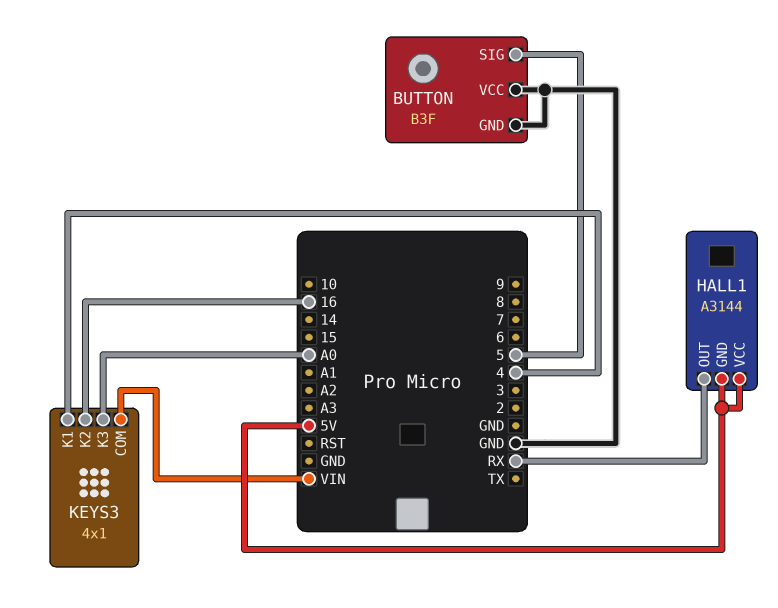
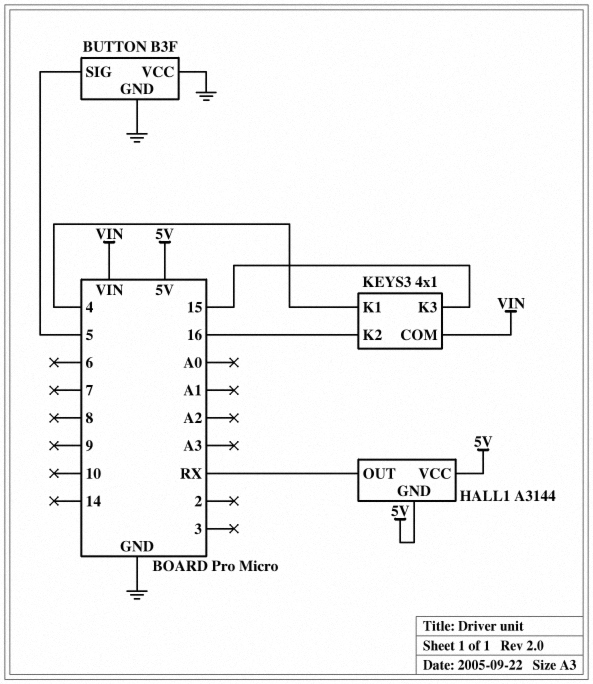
KEYS3 pin K3: A0 -> 15

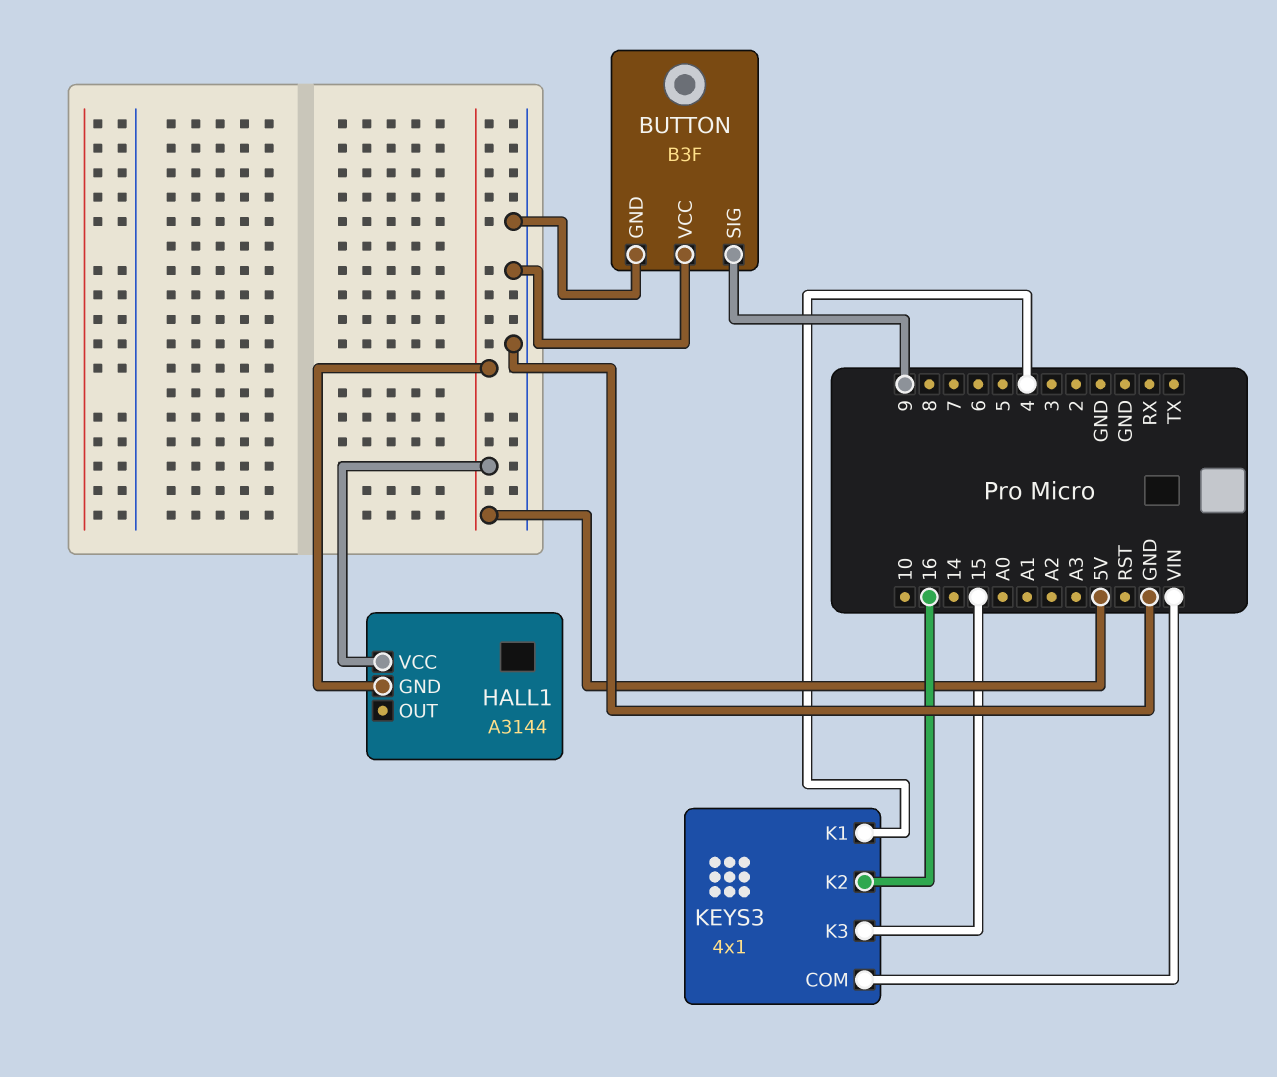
BUTTON pin SIG: 5 -> 9
HALL1 pin OUT: RX -> none

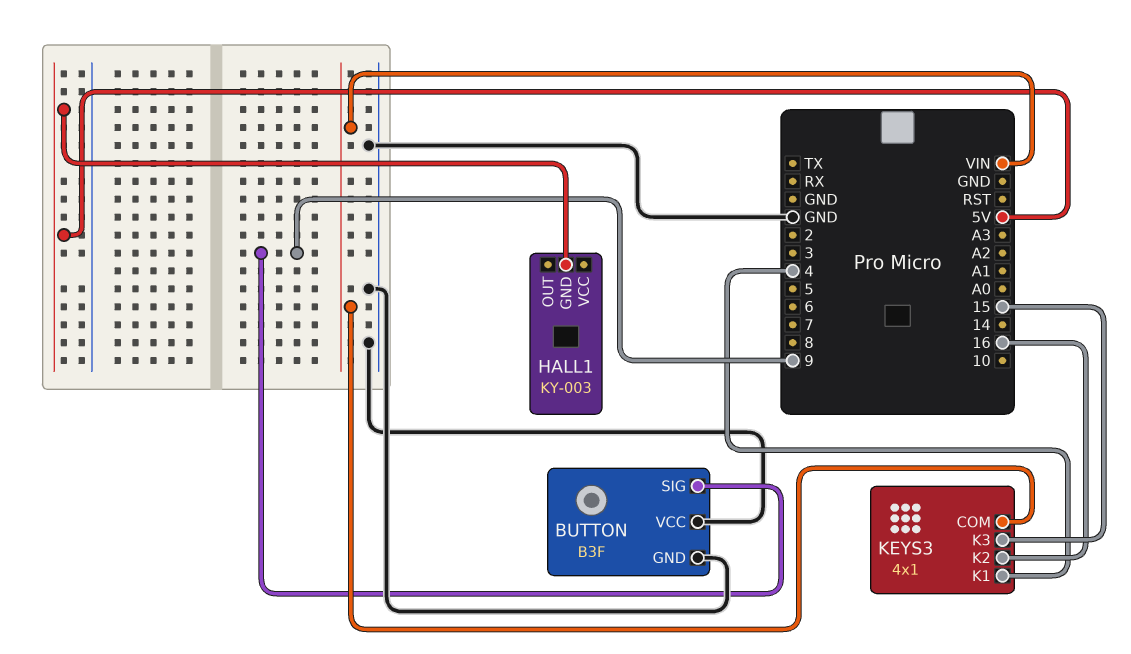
HALL1: A3144 -> KY-003
HALL1 pin VCC: 5V -> none

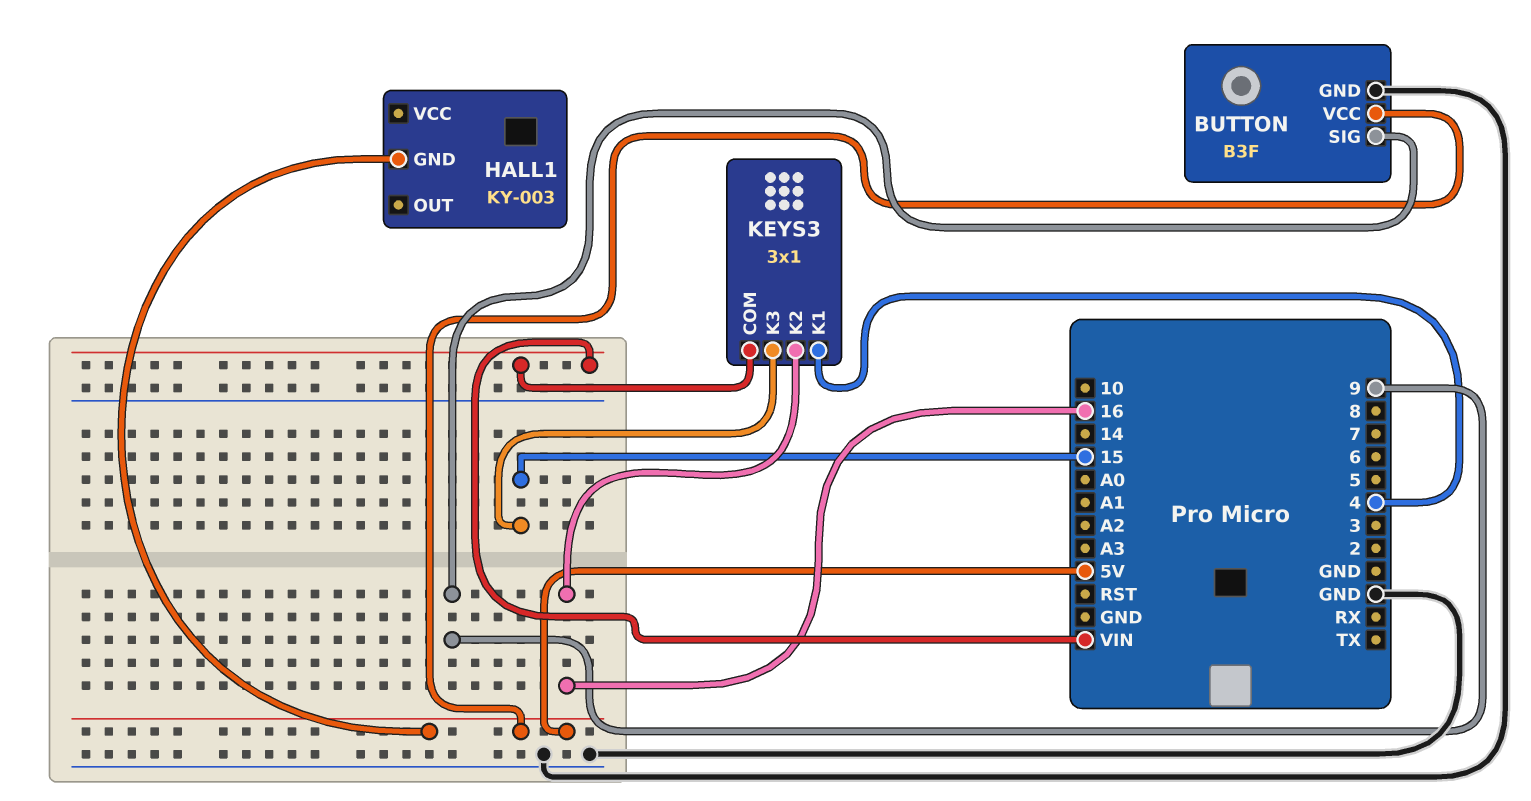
BUTTON pin VCC: GND -> 5V
KEYS3: 4x1 -> 3x1

